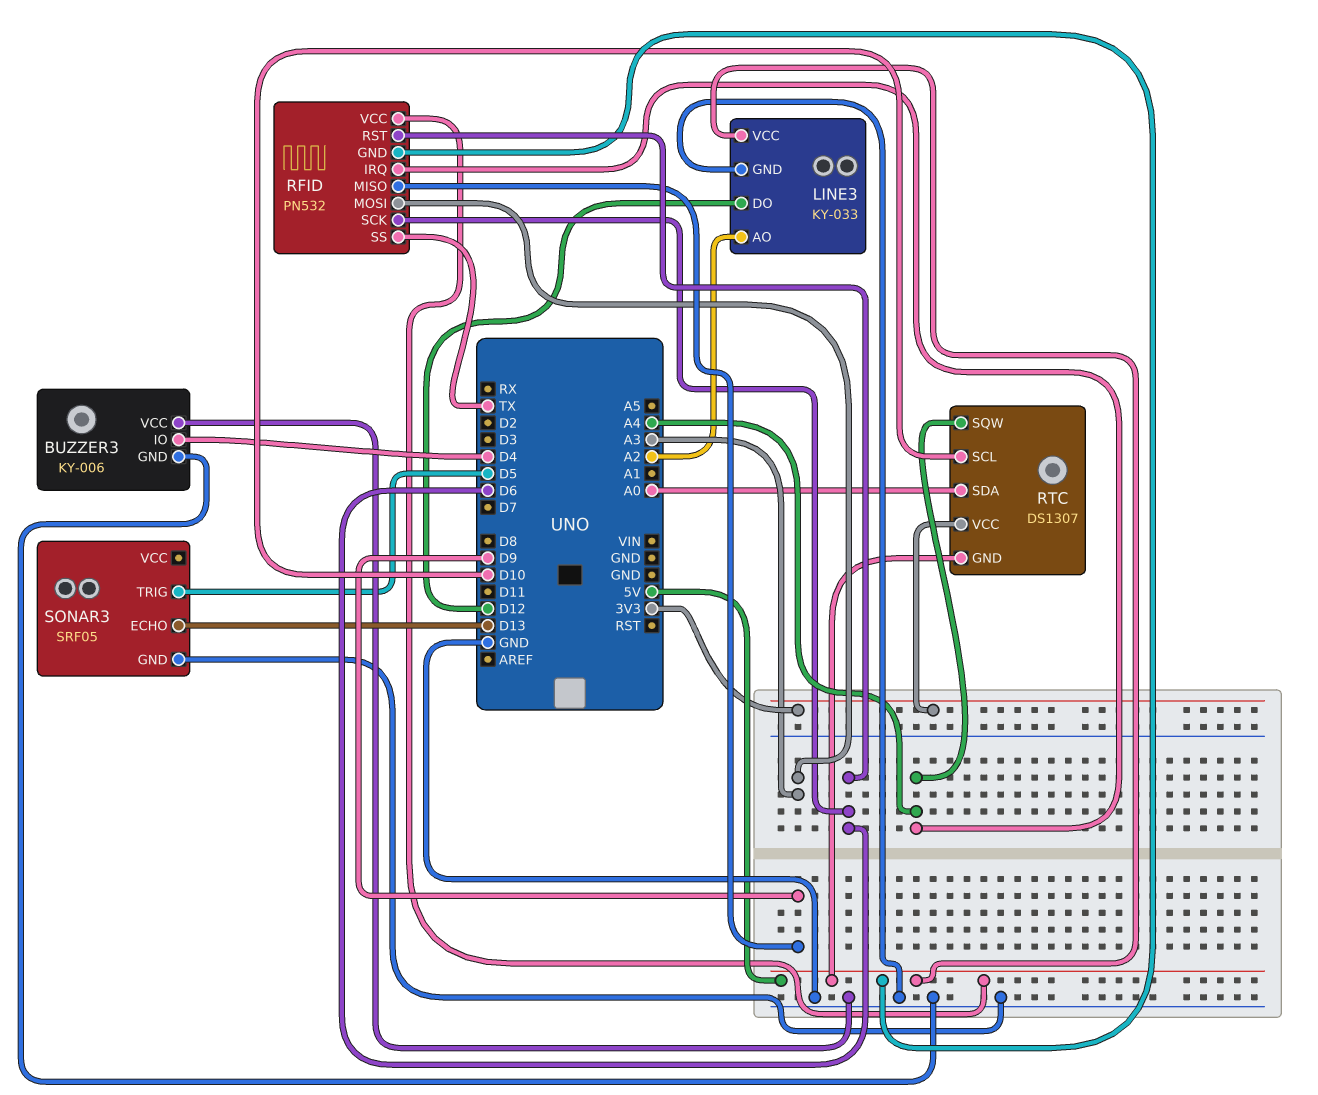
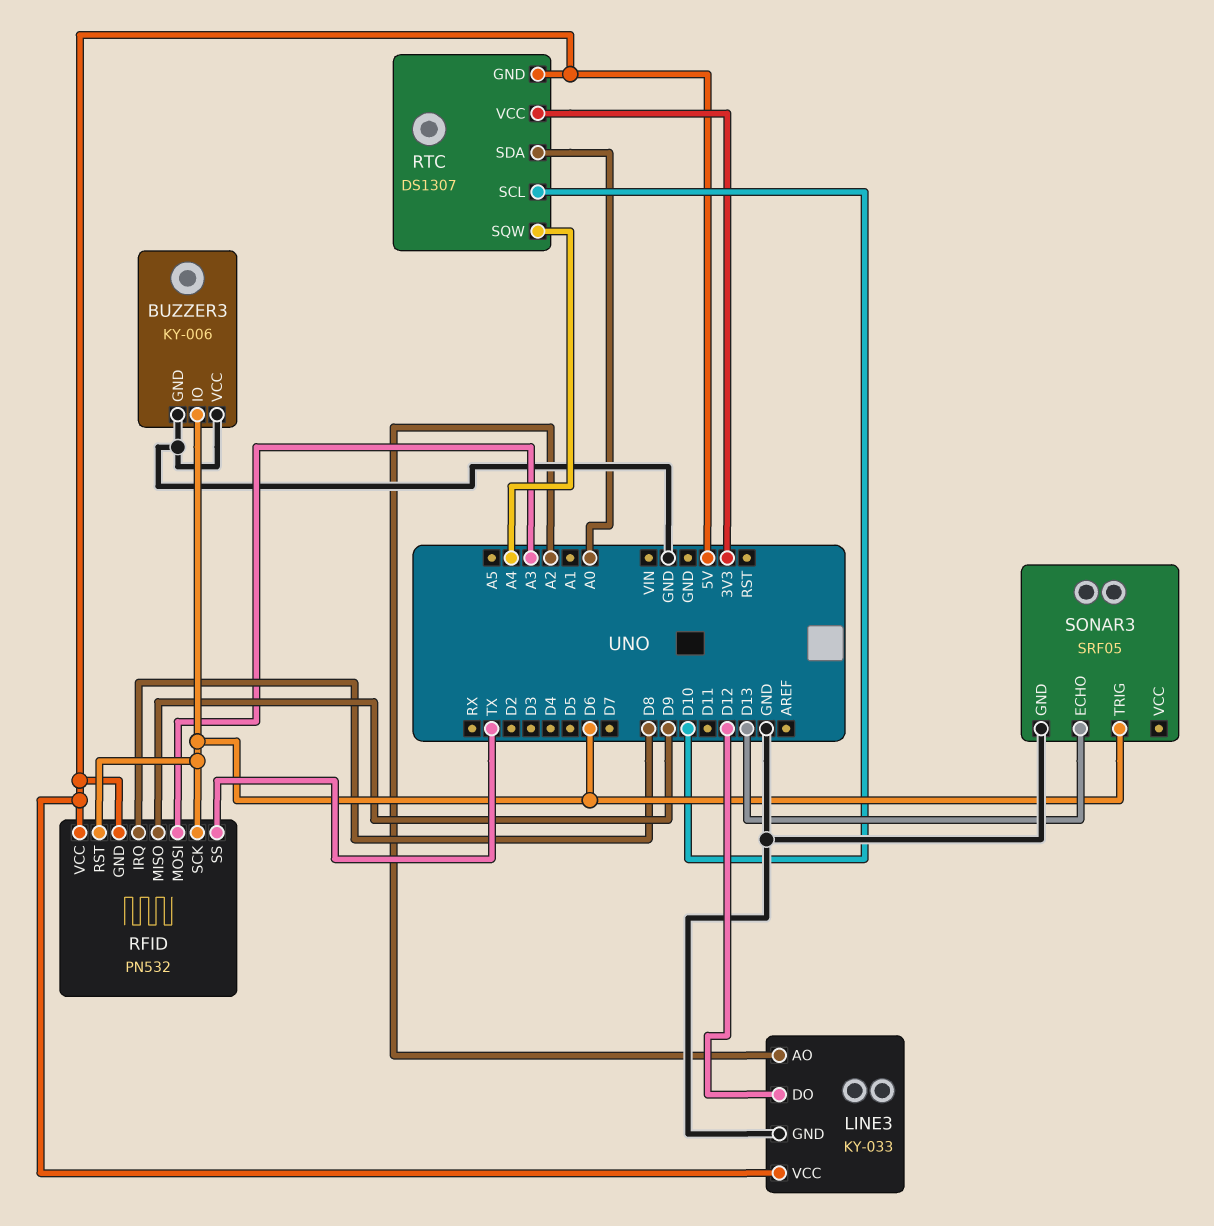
BUZZER3 pin IO: D4 -> D6
RFID pin IRQ: A4 -> D8
SONAR3 pin TRIG: D5 -> D6

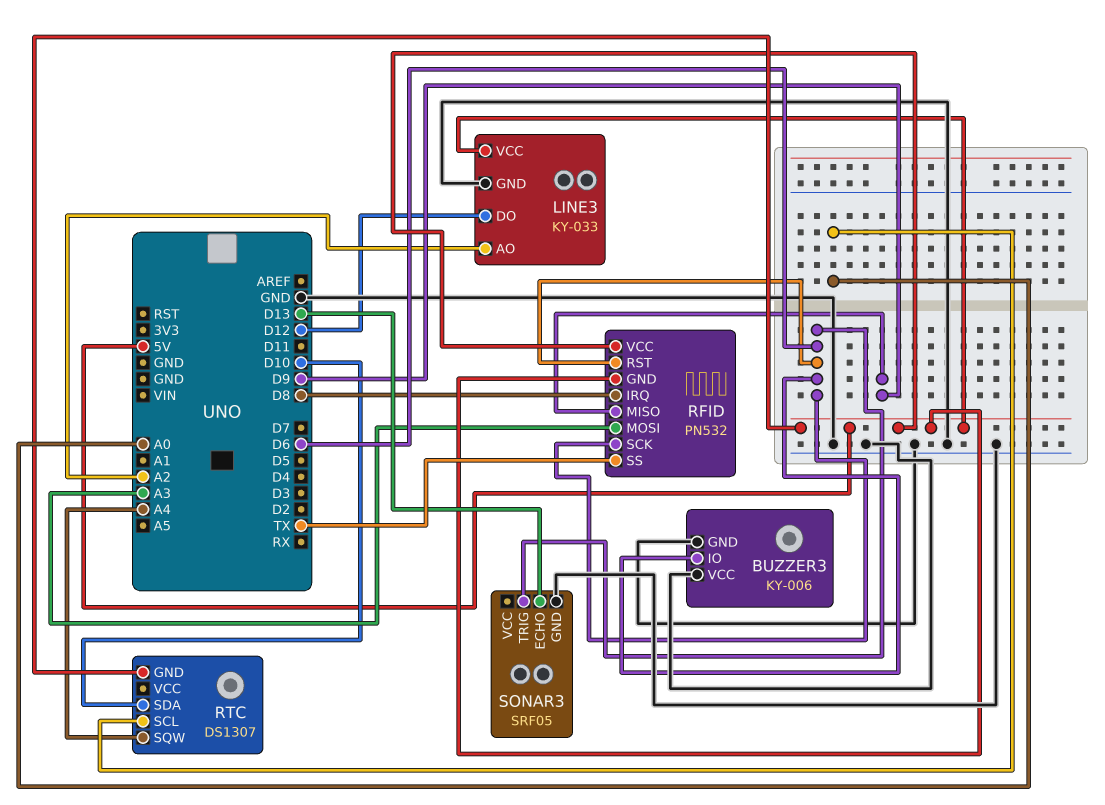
RTC pin SCL: D10 -> A0
RTC pin SDA: A0 -> D10
RTC pin VCC: 3V3 -> none

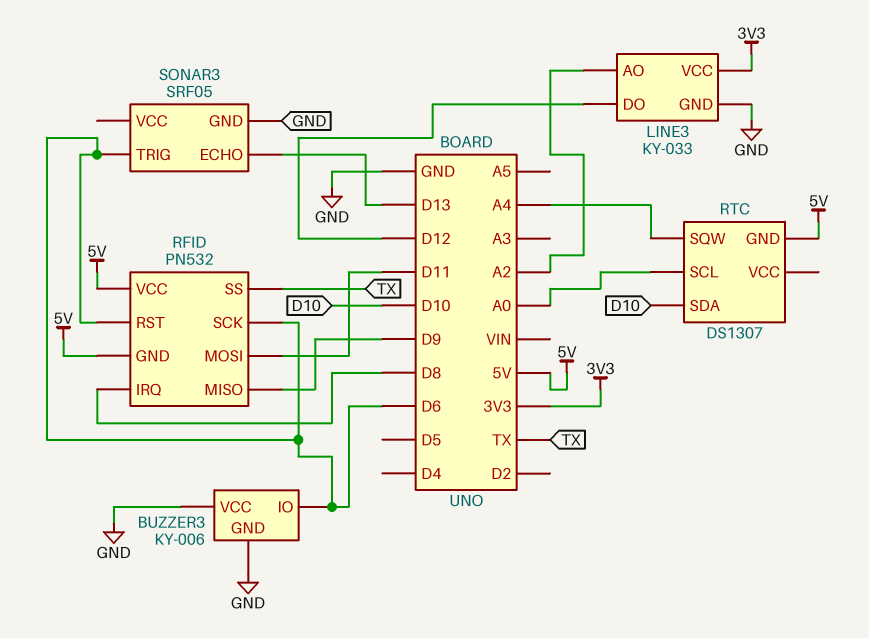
LINE3 pin VCC: 5V -> 3V3
RFID pin MOSI: A3 -> D11

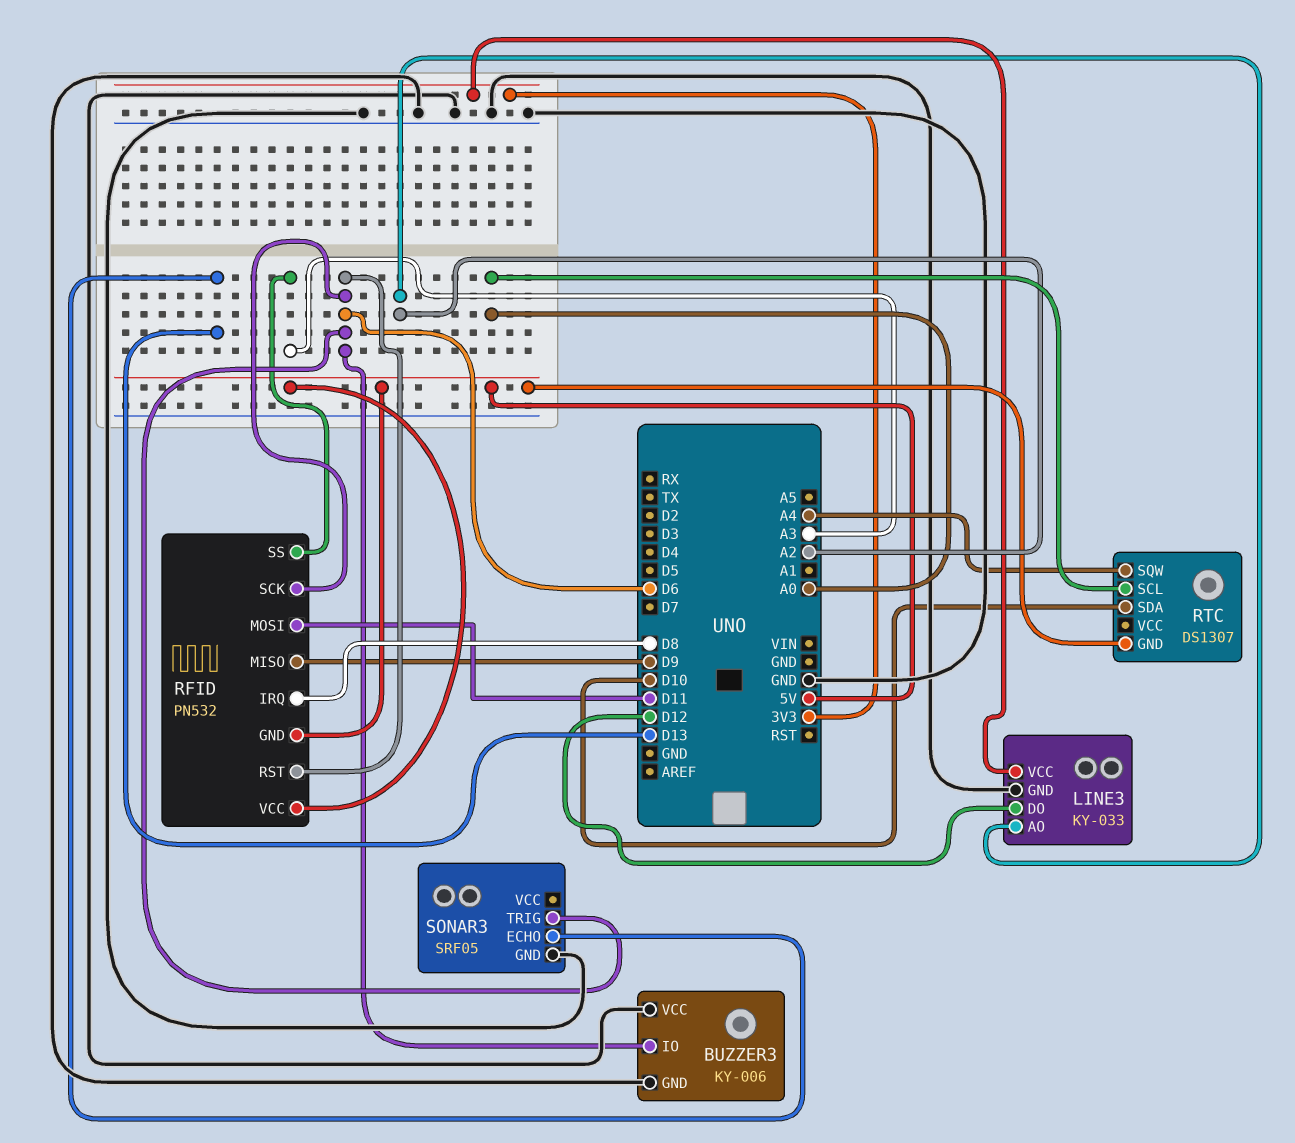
RFID pin SS: TX -> A3

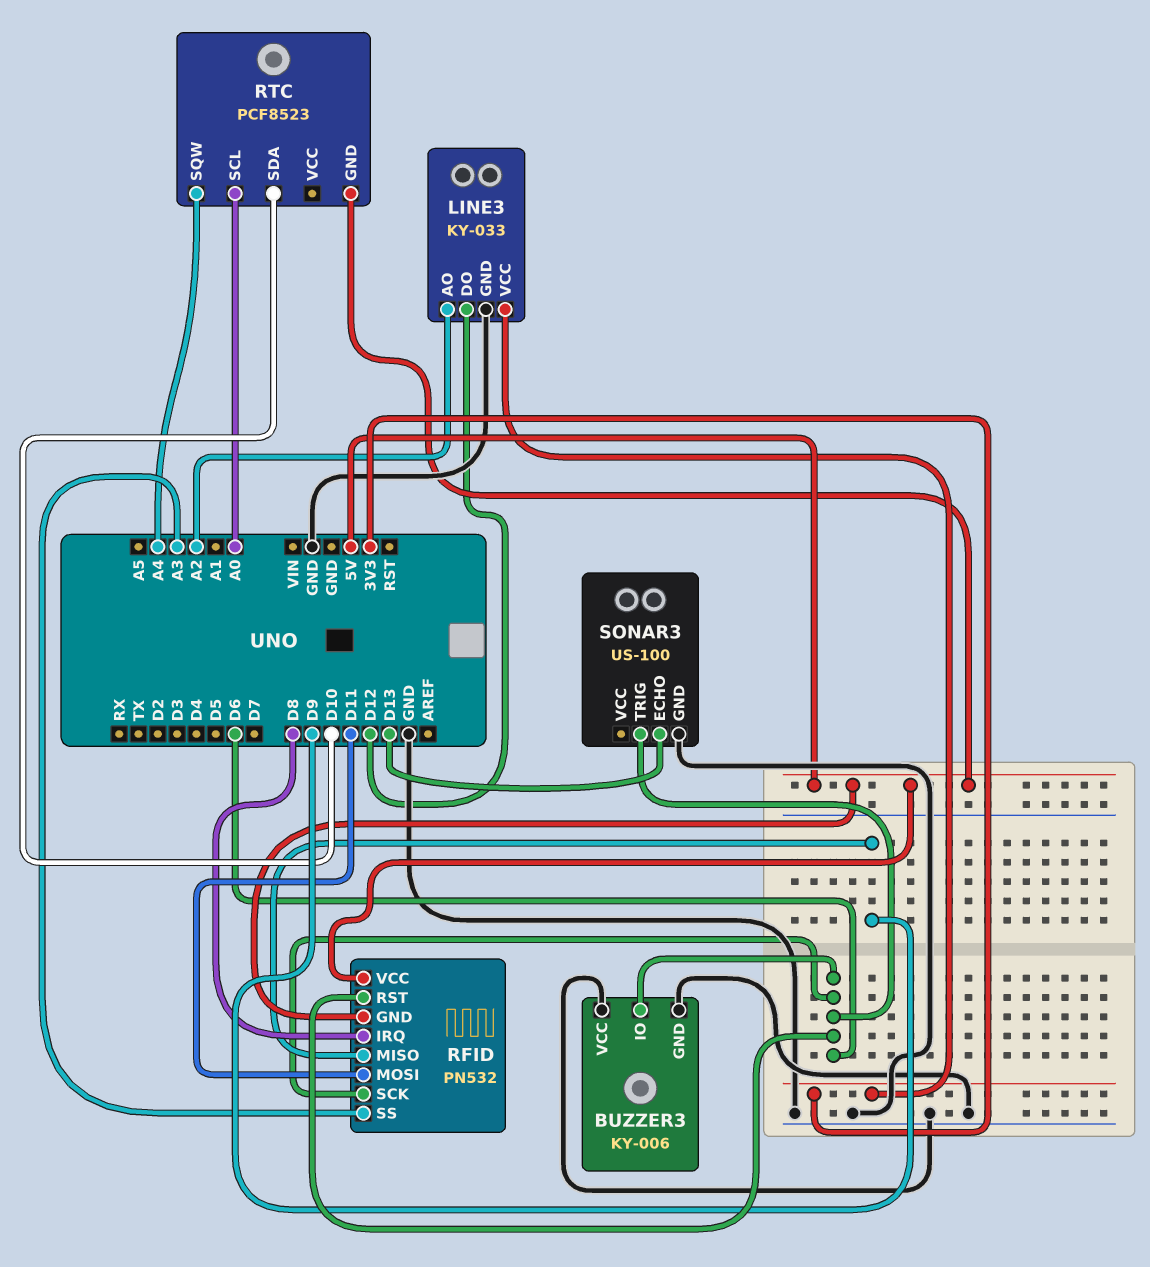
RTC: DS1307 -> PCF8523
SONAR3: SRF05 -> US-100

